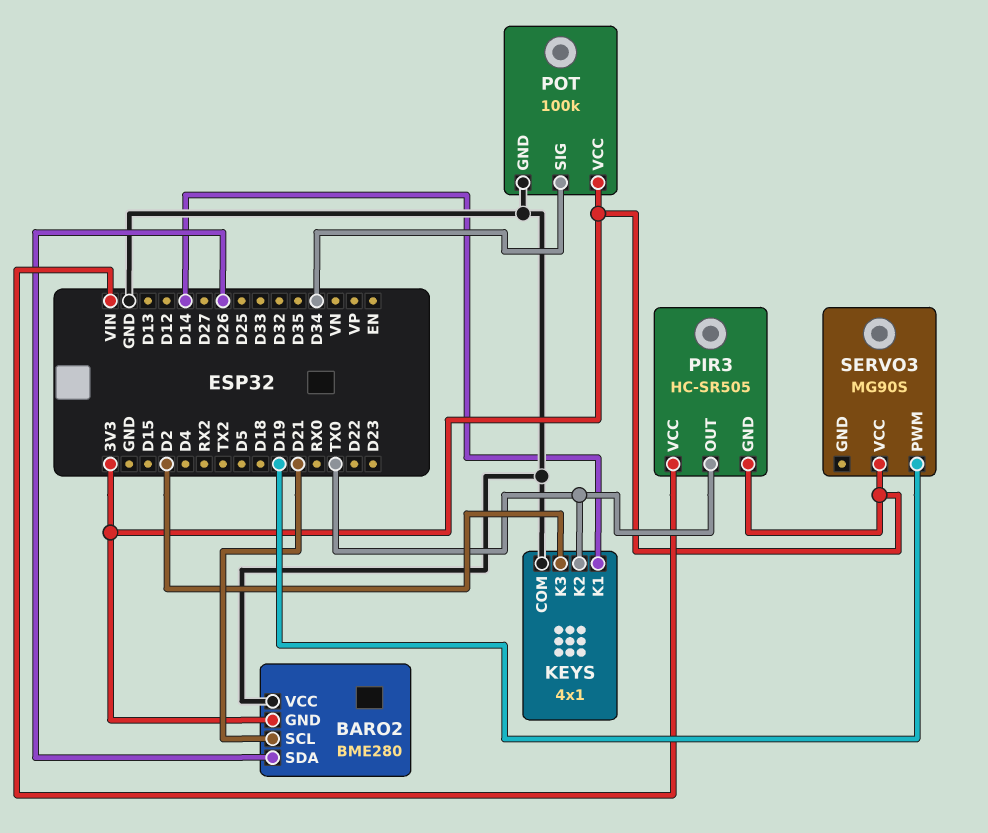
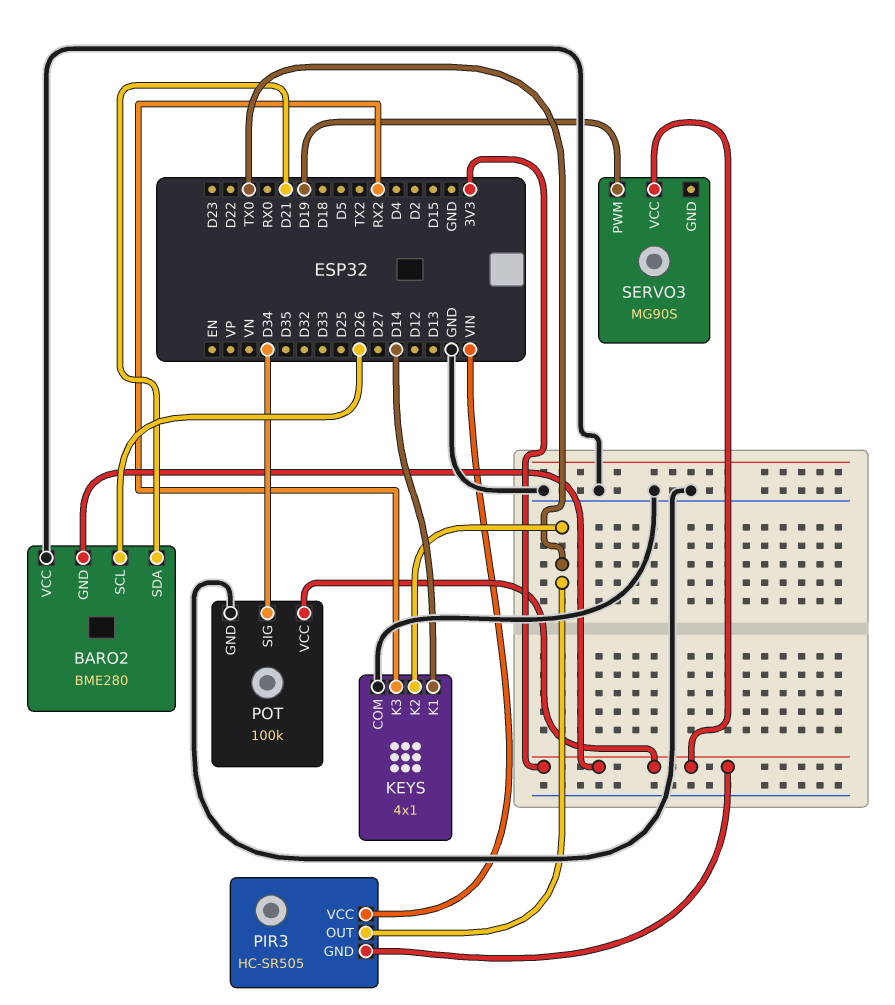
BARO2 pin SCL: D21 -> D26
BARO2 pin SDA: D26 -> D21
KEYS pin K3: D2 -> RX2

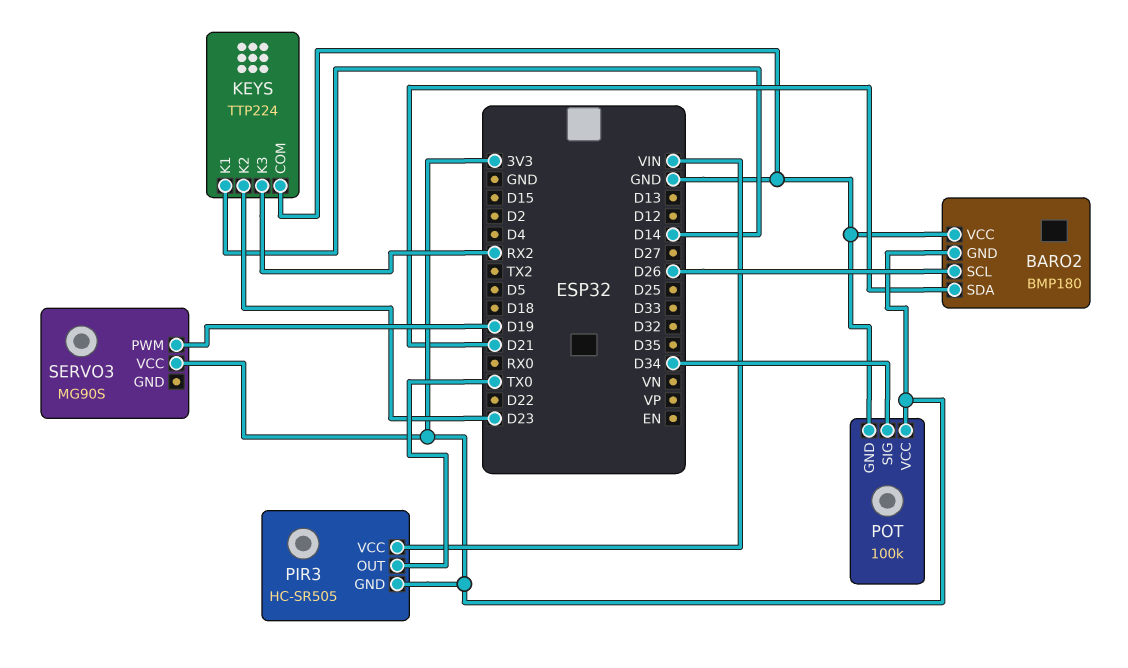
BARO2: BME280 -> BMP180
KEYS: 4x1 -> TTP224
KEYS pin K2: TX0 -> D23

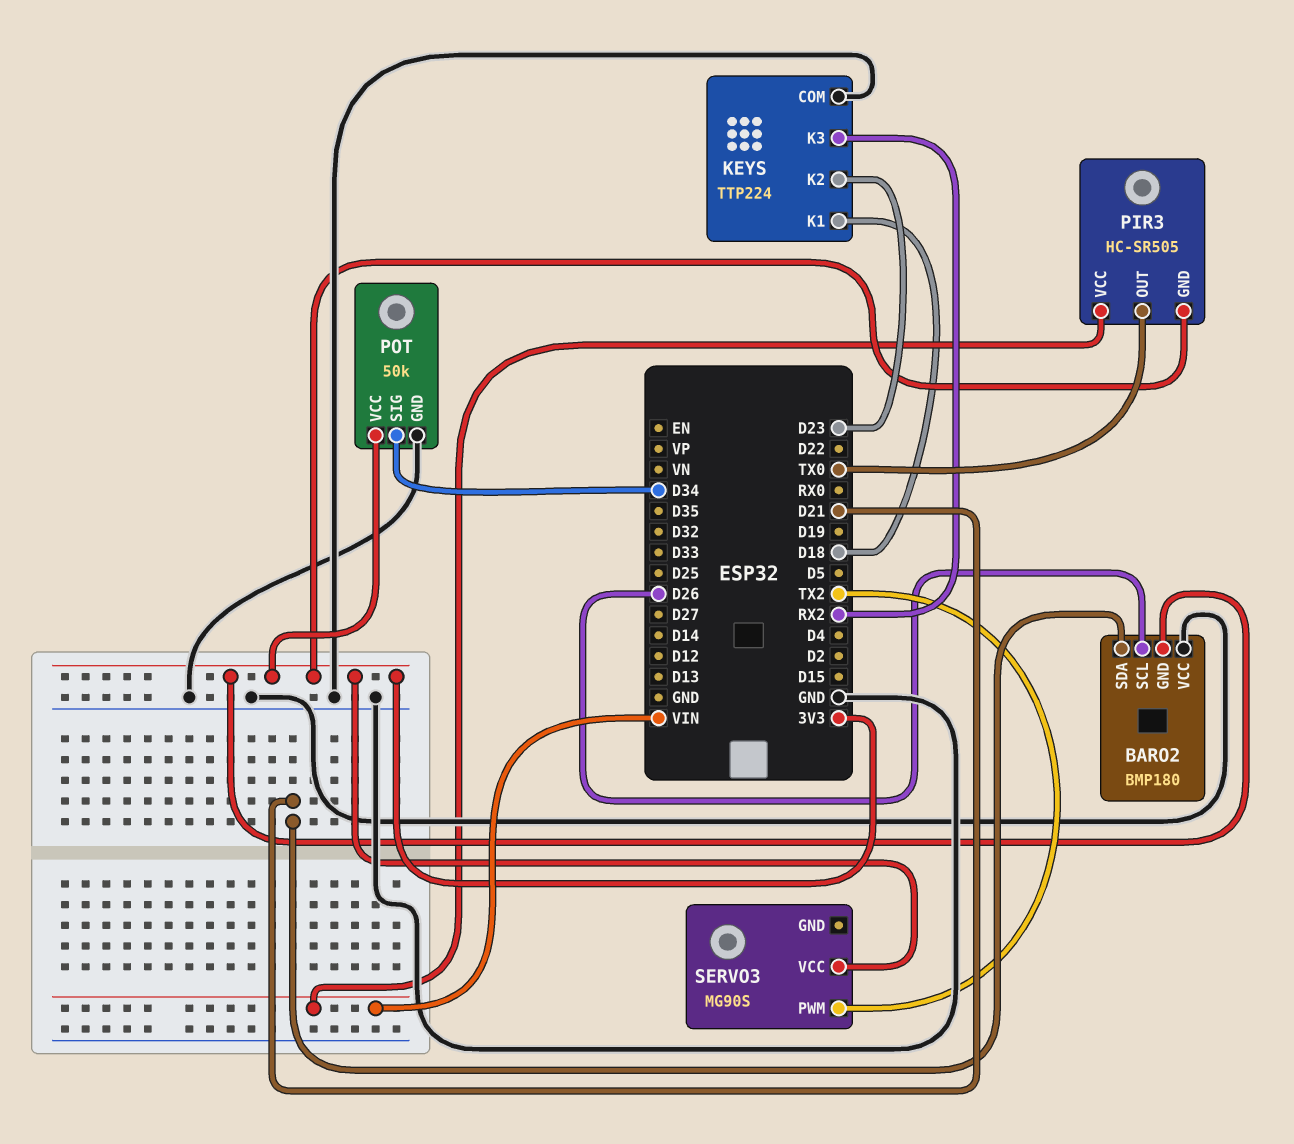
KEYS pin K1: D14 -> D18
POT: 100k -> 50k
SERVO3 pin PWM: D19 -> TX2

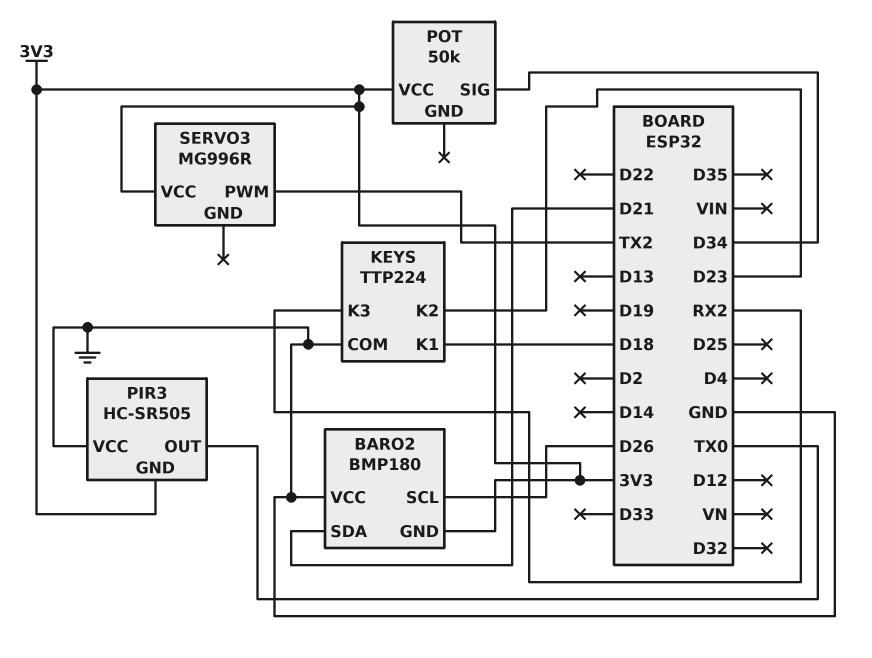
PIR3 pin VCC: VIN -> GND
POT pin GND: GND -> none
SERVO3: MG90S -> MG996R

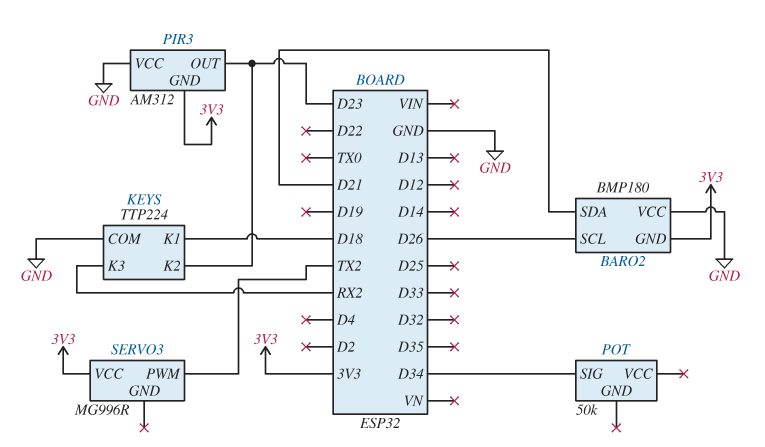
PIR3: HC-SR505 -> AM312
PIR3 pin OUT: TX0 -> D23
POT pin VCC: 3V3 -> none

